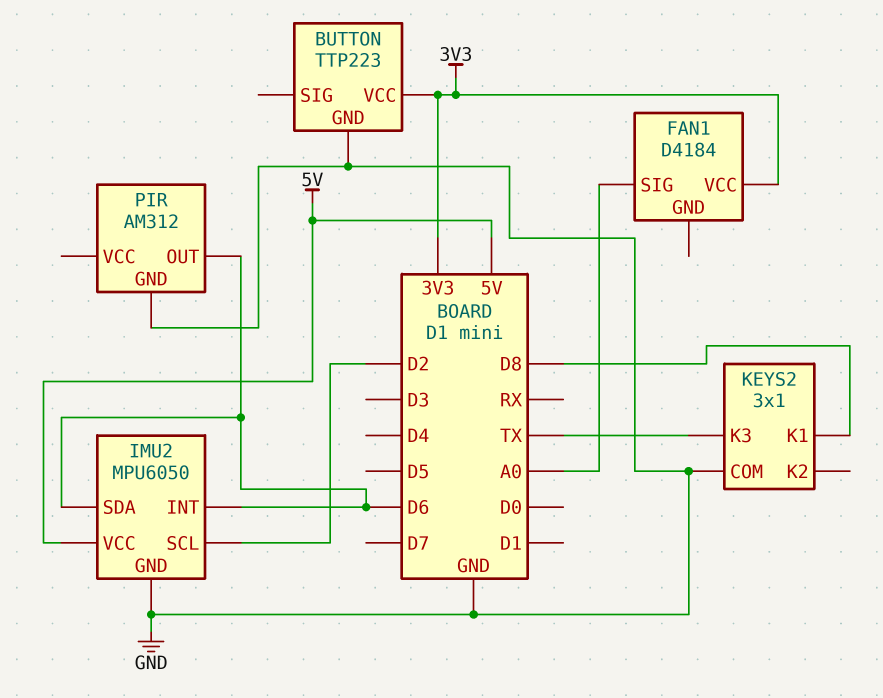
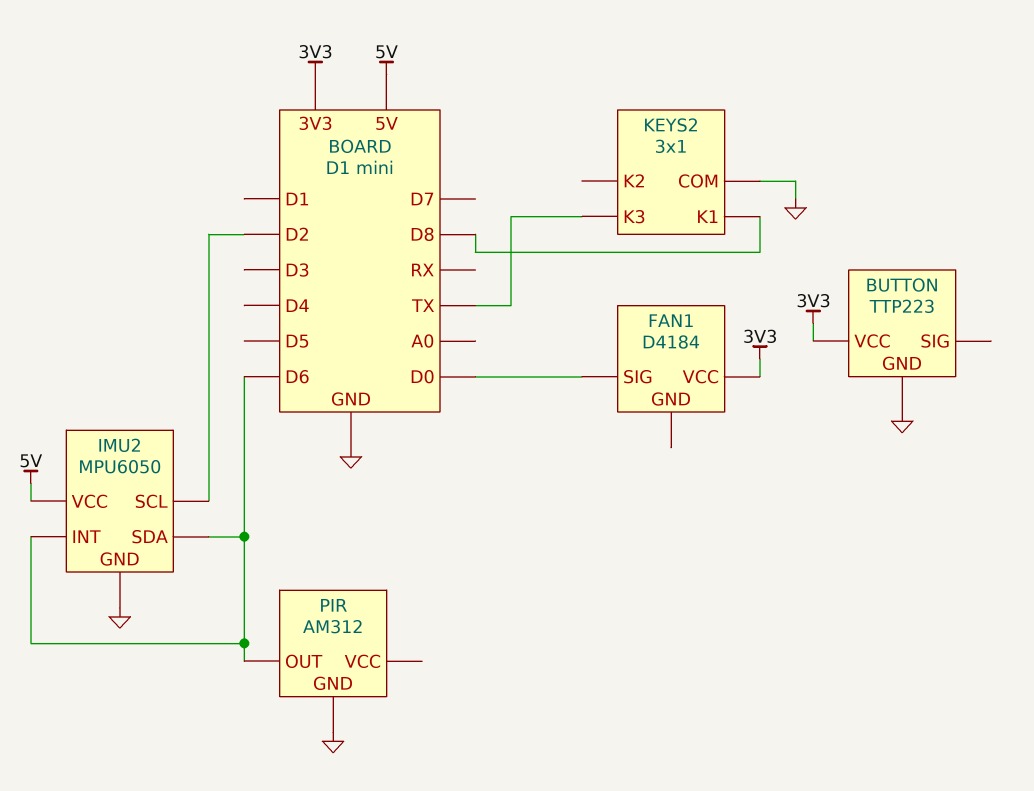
FAN1 pin SIG: A0 -> D0

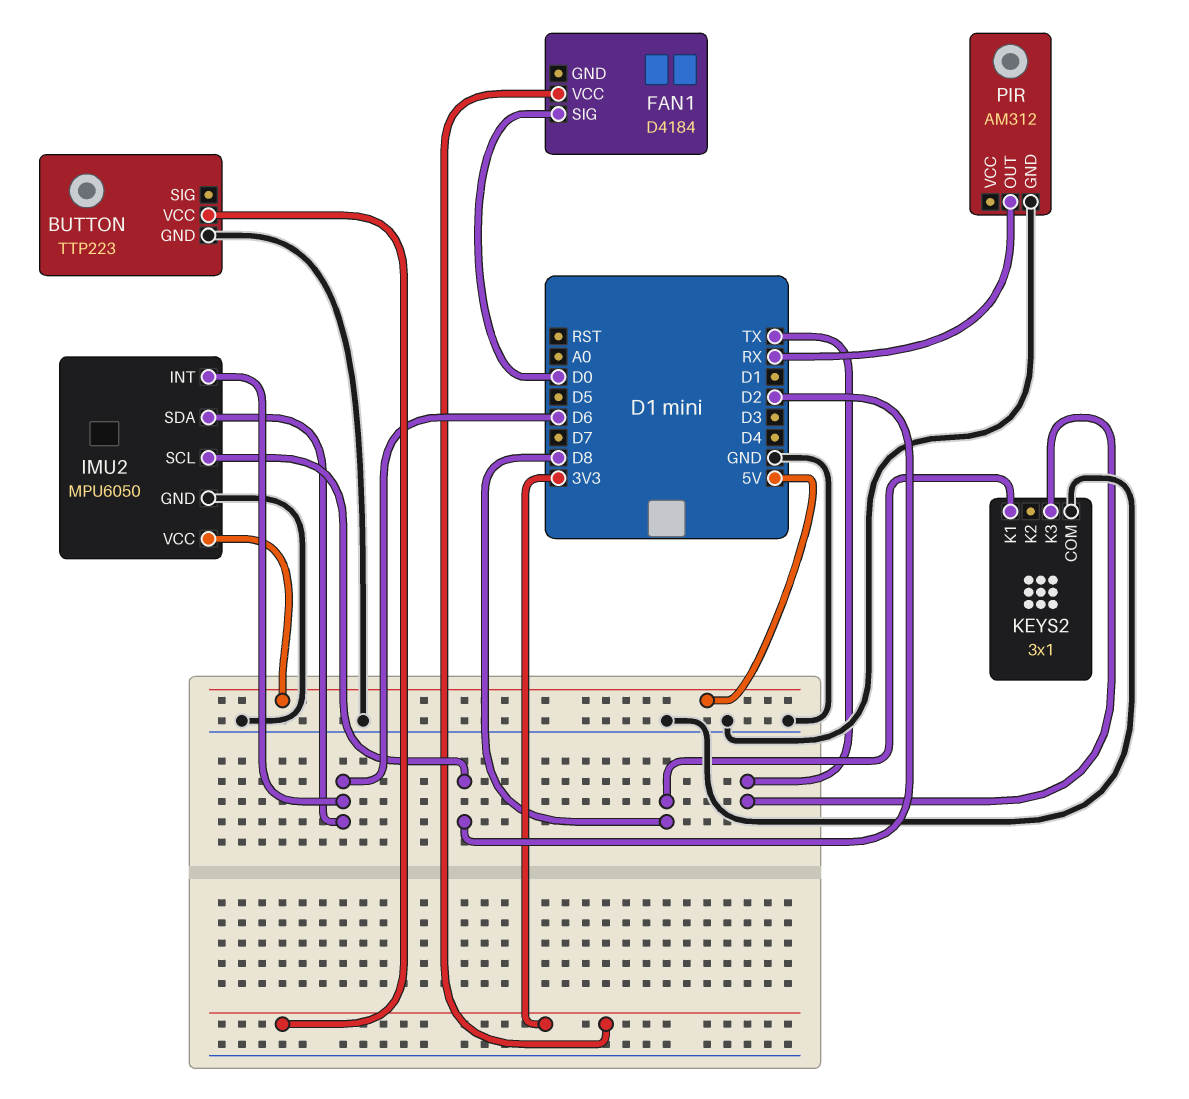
PIR pin OUT: D6 -> RX

